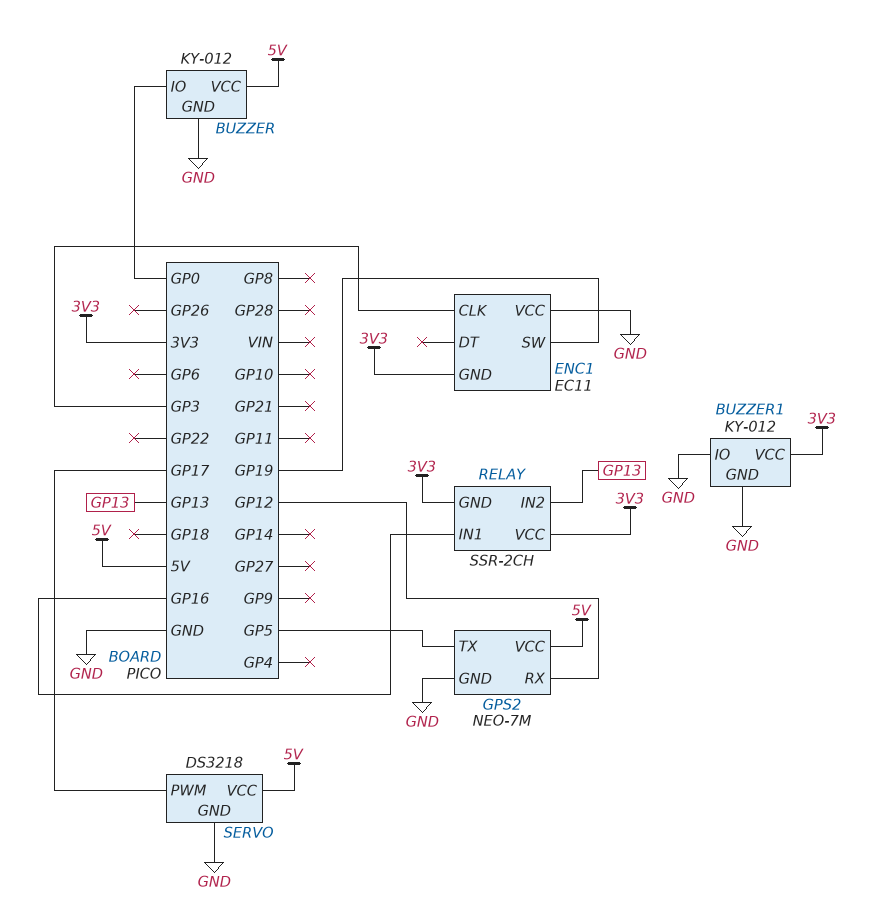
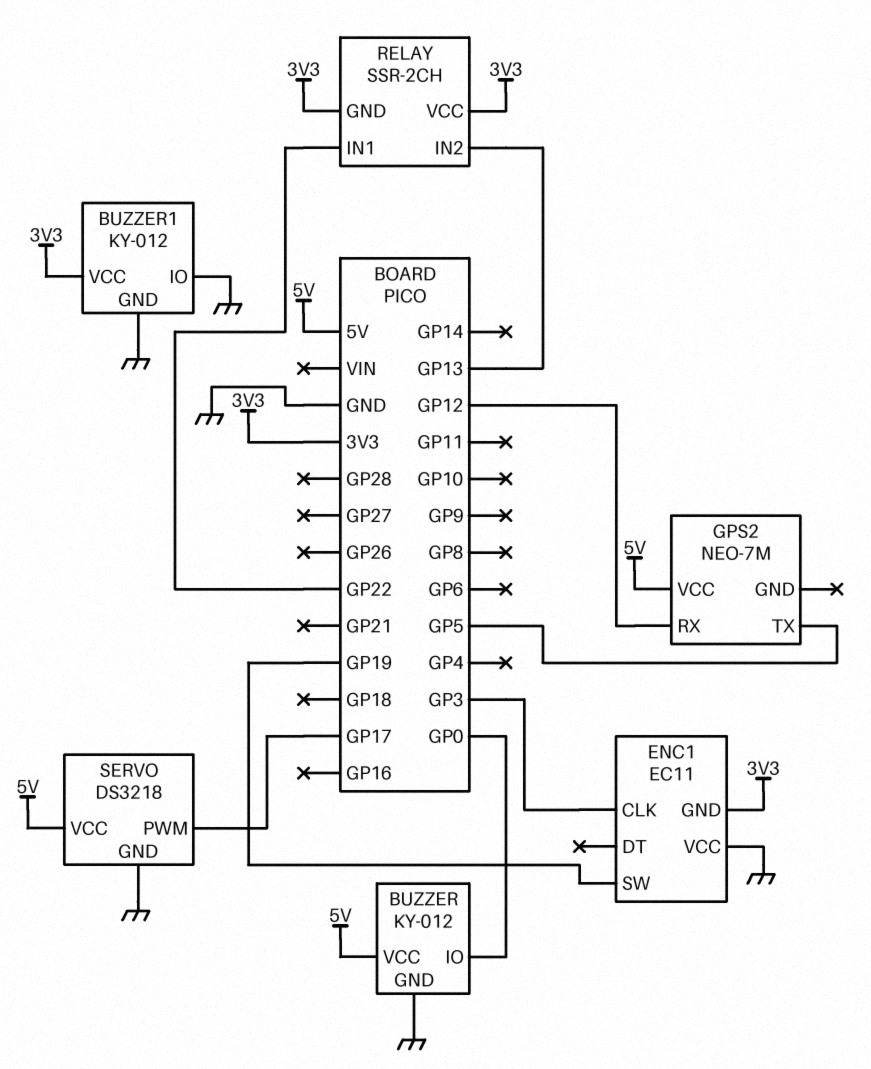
GPS2 pin GND: GND -> none
RELAY pin IN1: GP16 -> GP22

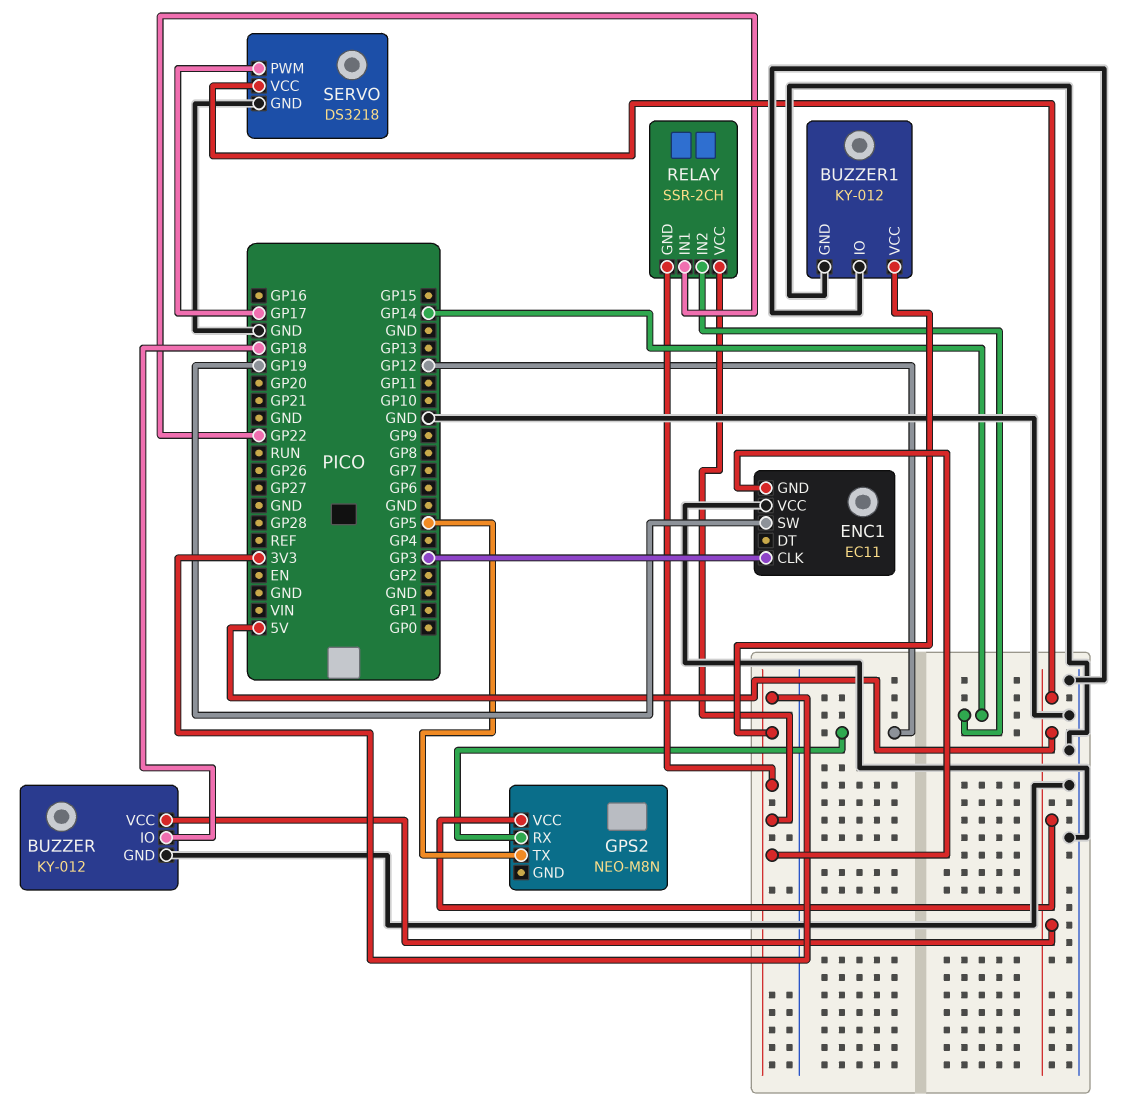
BUZZER pin IO: GP0 -> GP18
GPS2: NEO-7M -> NEO-M8N
RELAY pin IN2: GP13 -> GP14

